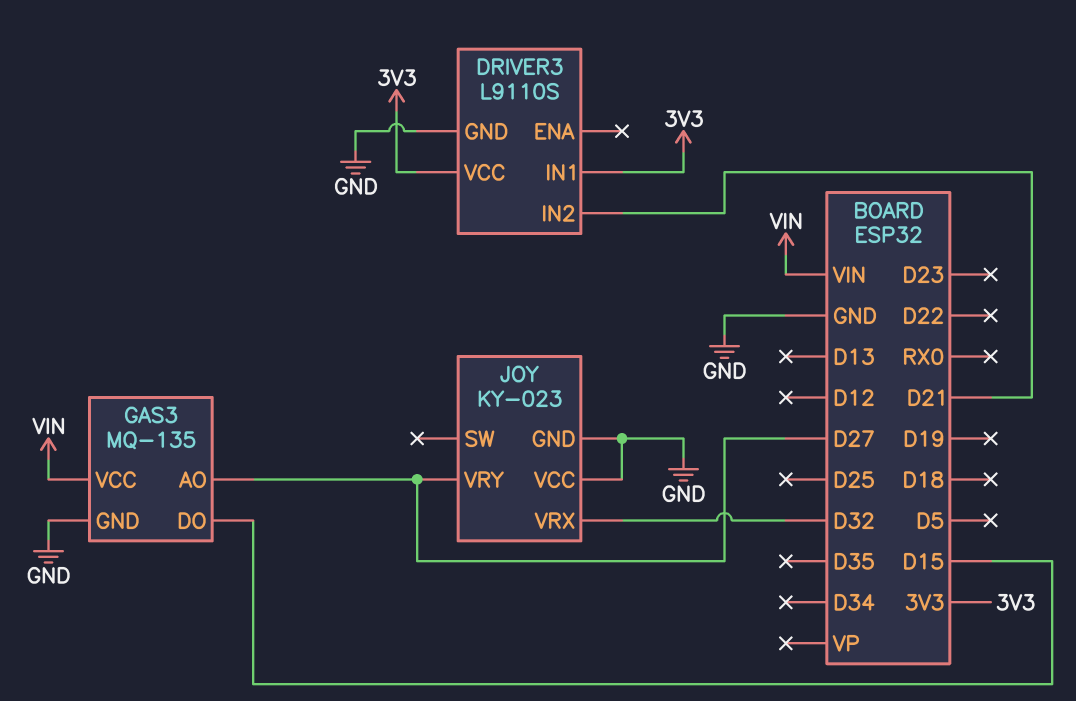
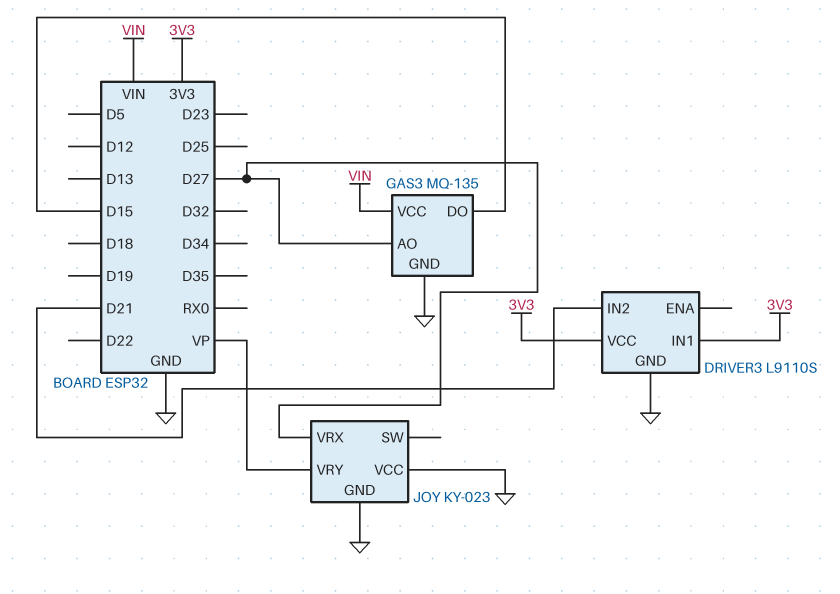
JOY pin VRX: D32 -> D27
JOY pin VRY: D27 -> VP

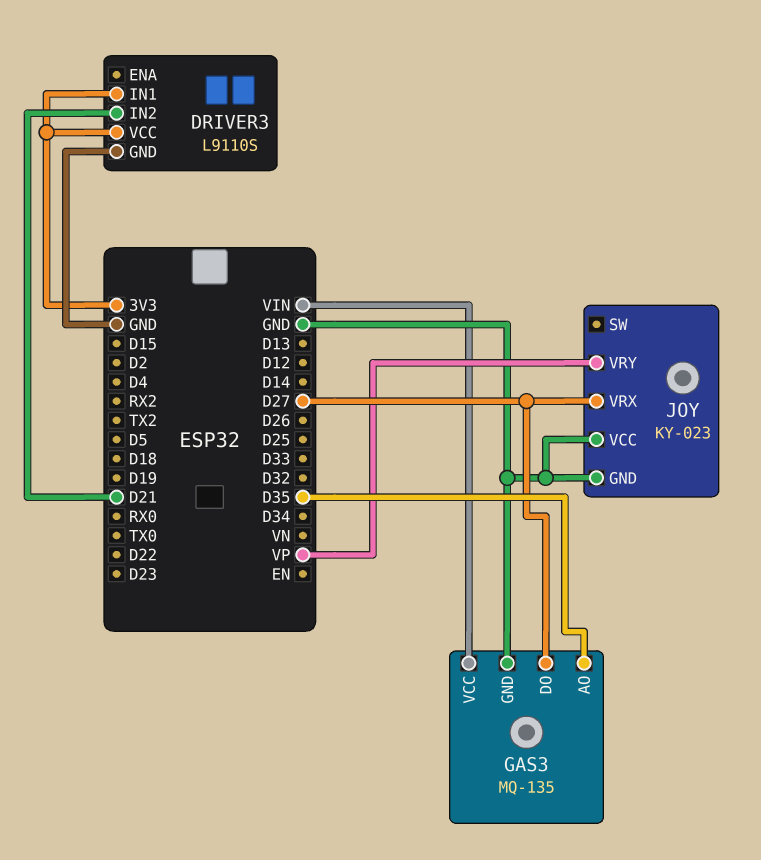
GAS3 pin AO: D27 -> D35
GAS3 pin DO: D15 -> D27

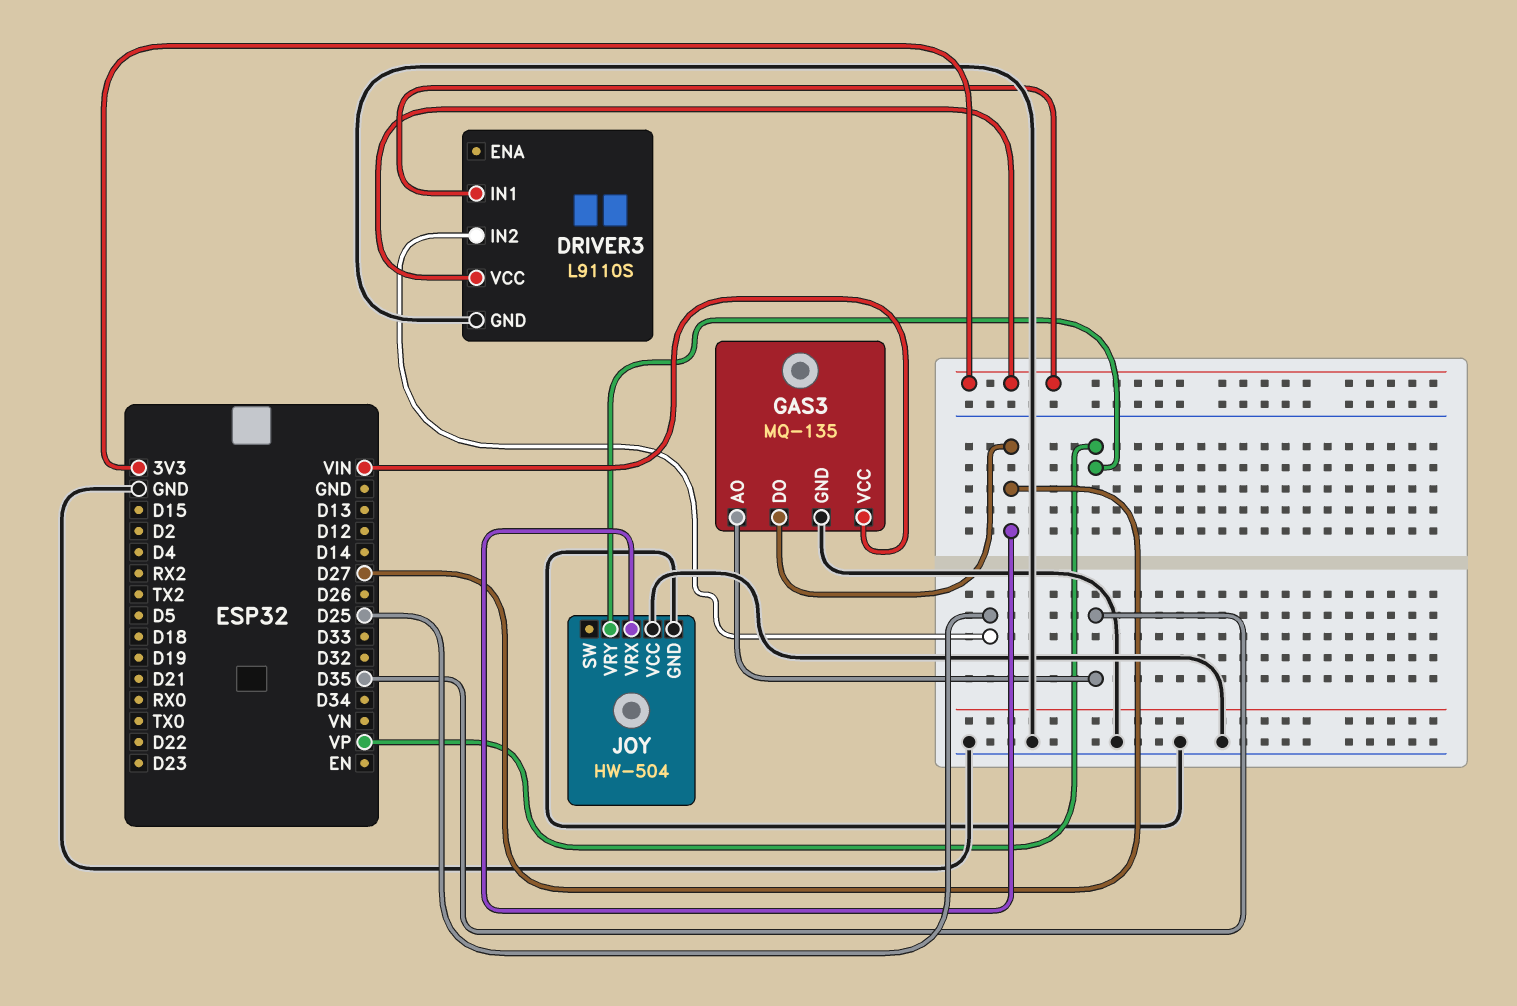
DRIVER3 pin IN2: D21 -> D25
JOY: KY-023 -> HW-504

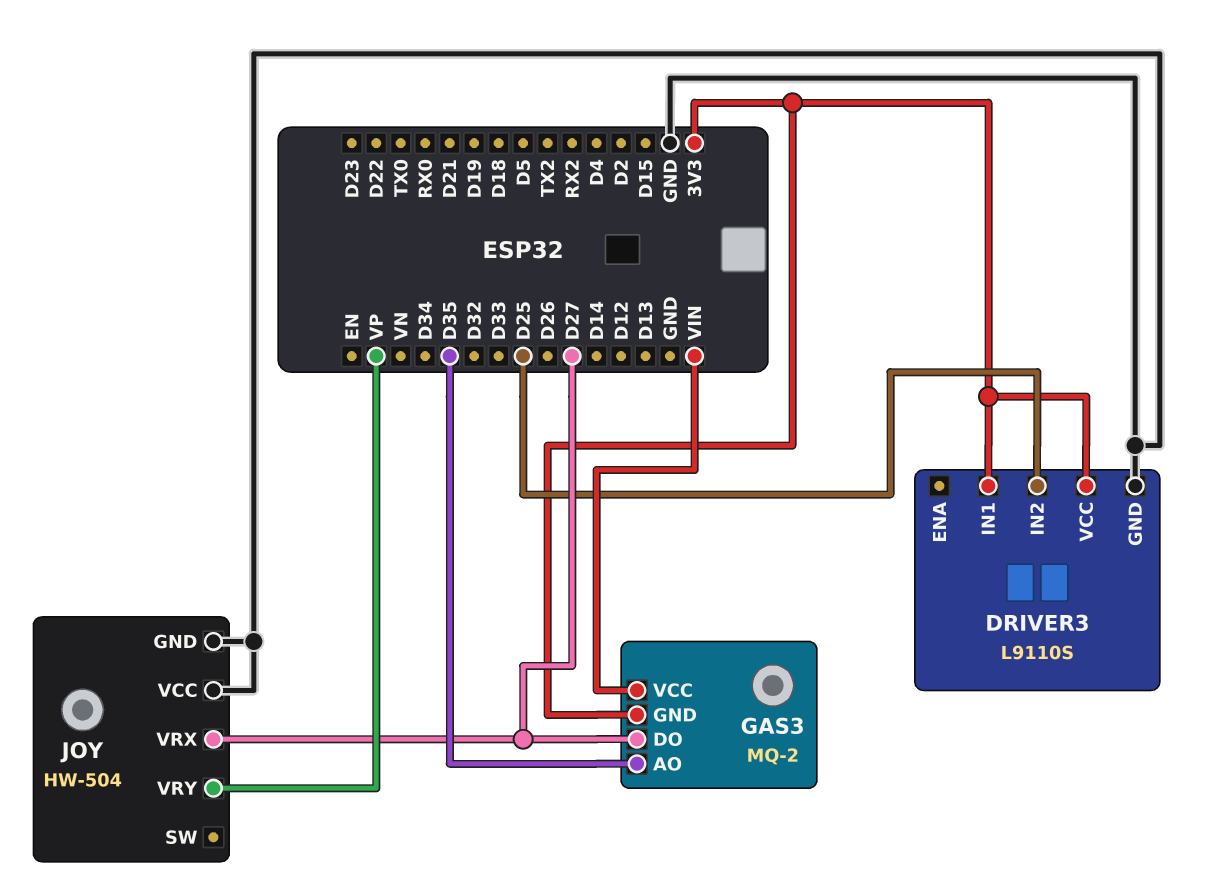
GAS3: MQ-135 -> MQ-2
GAS3 pin GND: GND -> 3V3

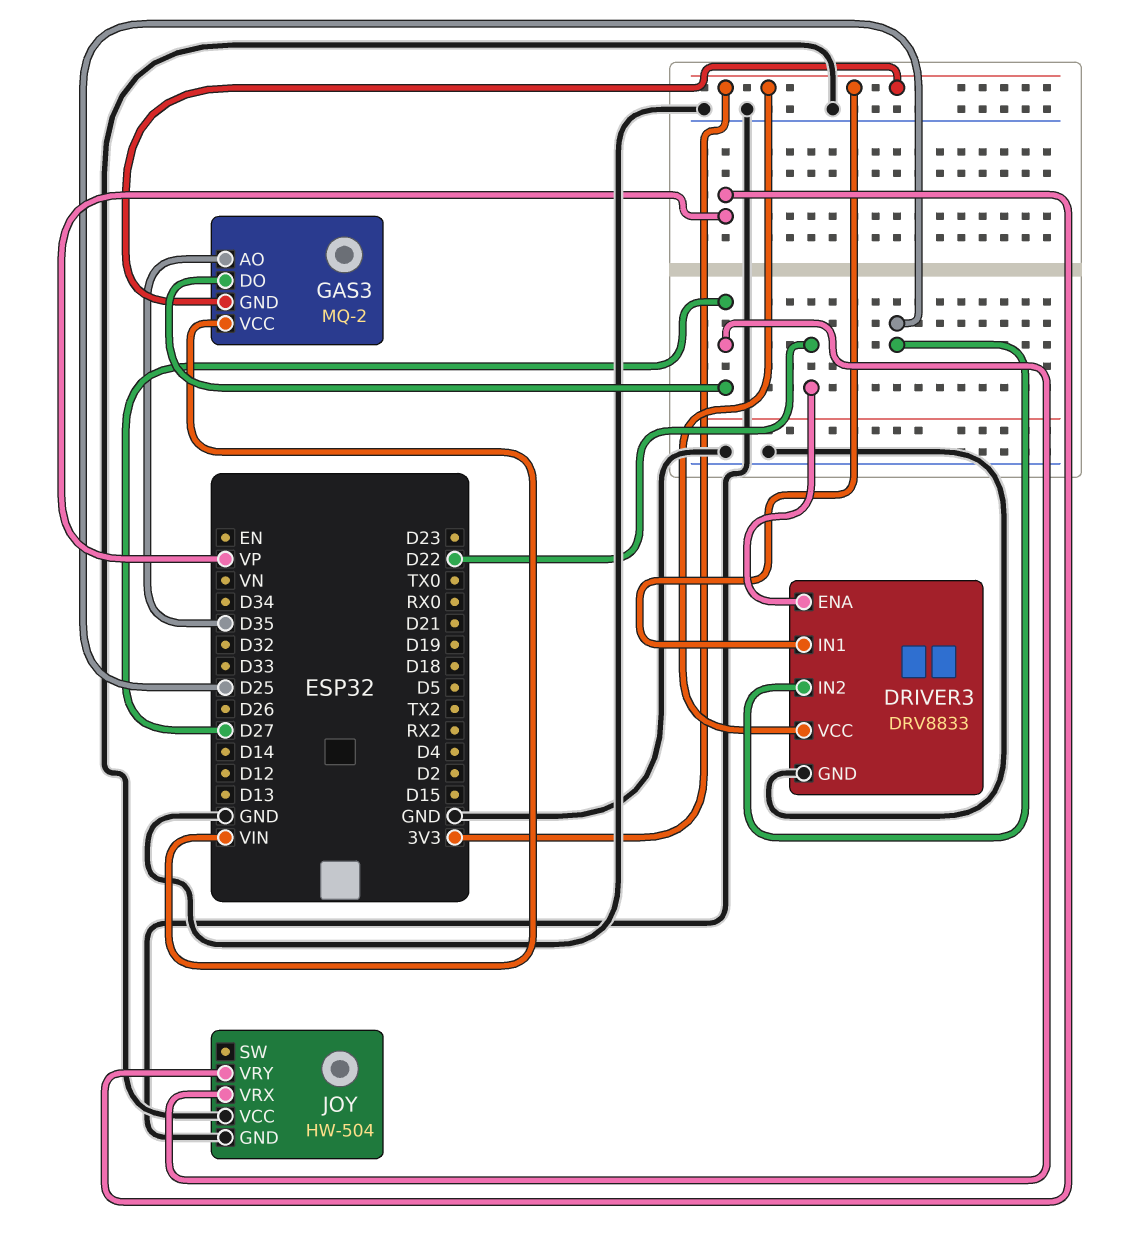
DRIVER3: L9110S -> DRV8833
DRIVER3 pin ENA: none -> D22

